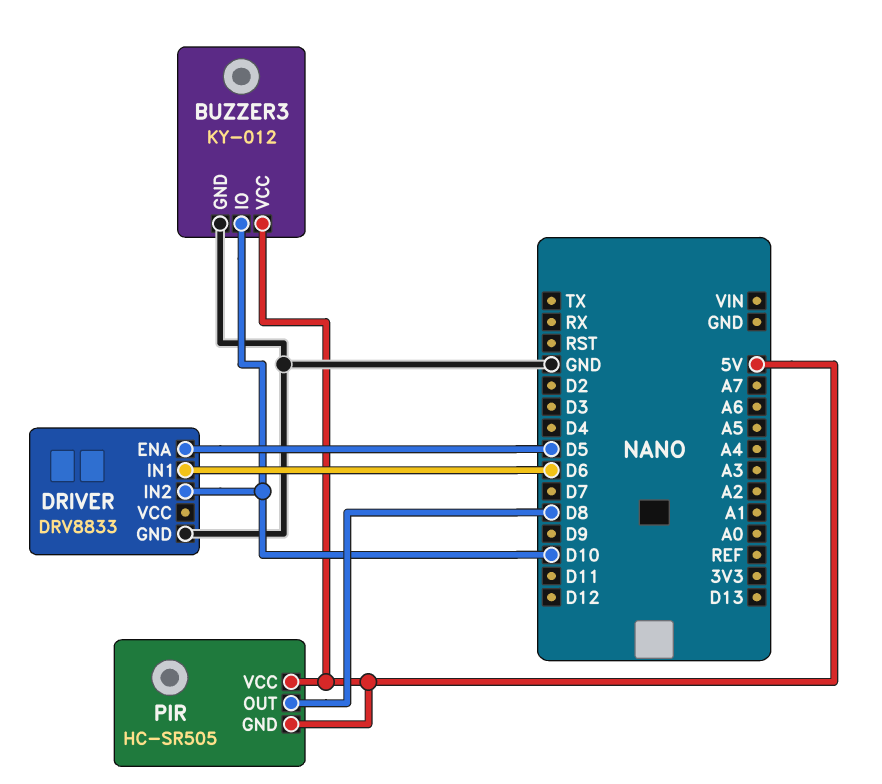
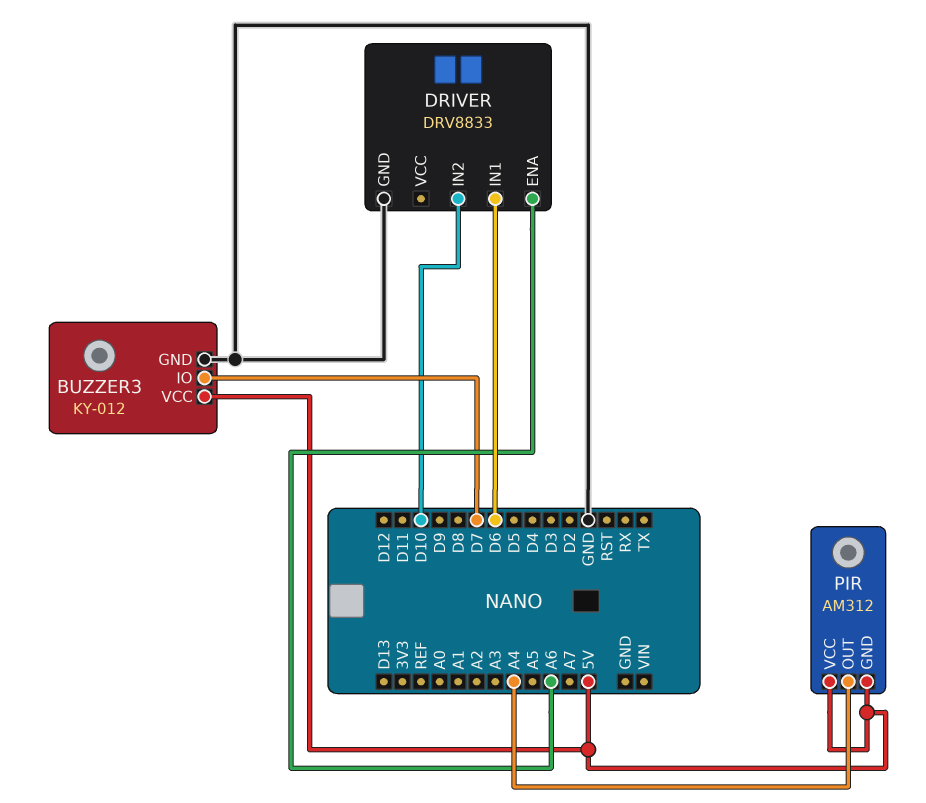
BUZZER3 pin IO: D10 -> D7
DRIVER pin ENA: D5 -> A6
PIR: HC-SR505 -> AM312
PIR pin OUT: D8 -> A4

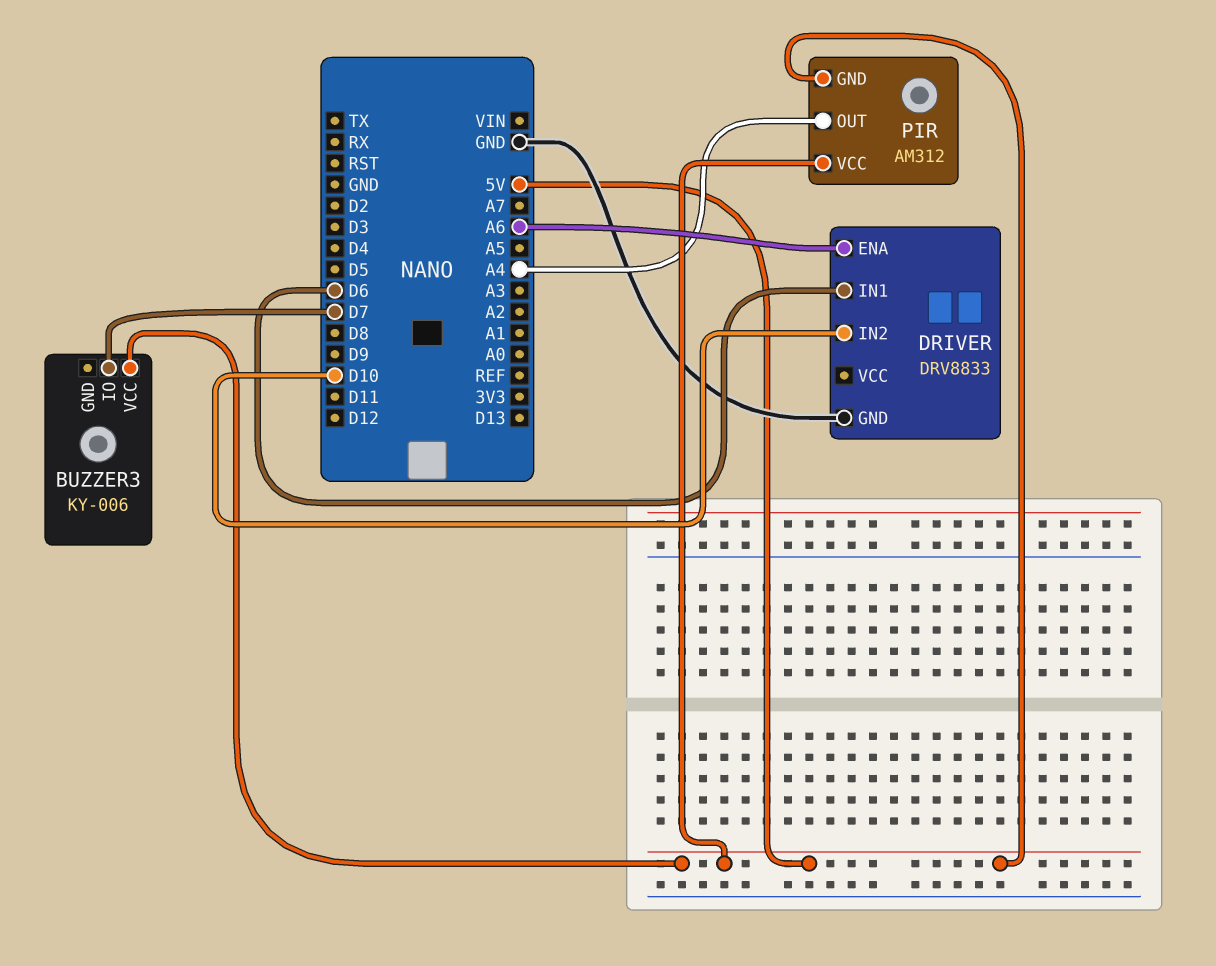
BUZZER3: KY-012 -> KY-006
BUZZER3 pin GND: GND -> none

